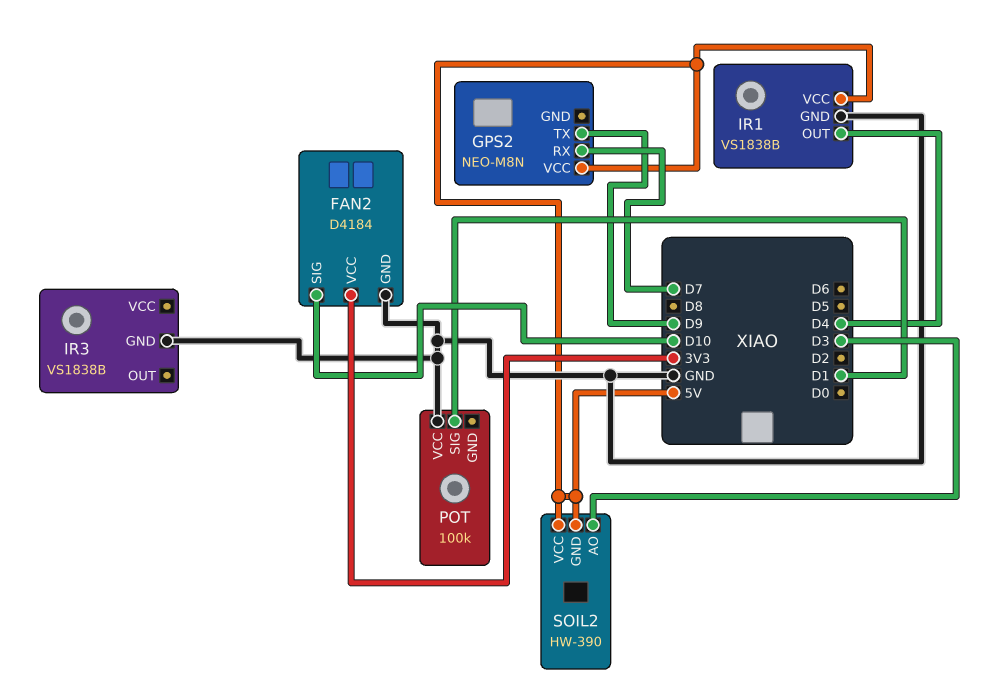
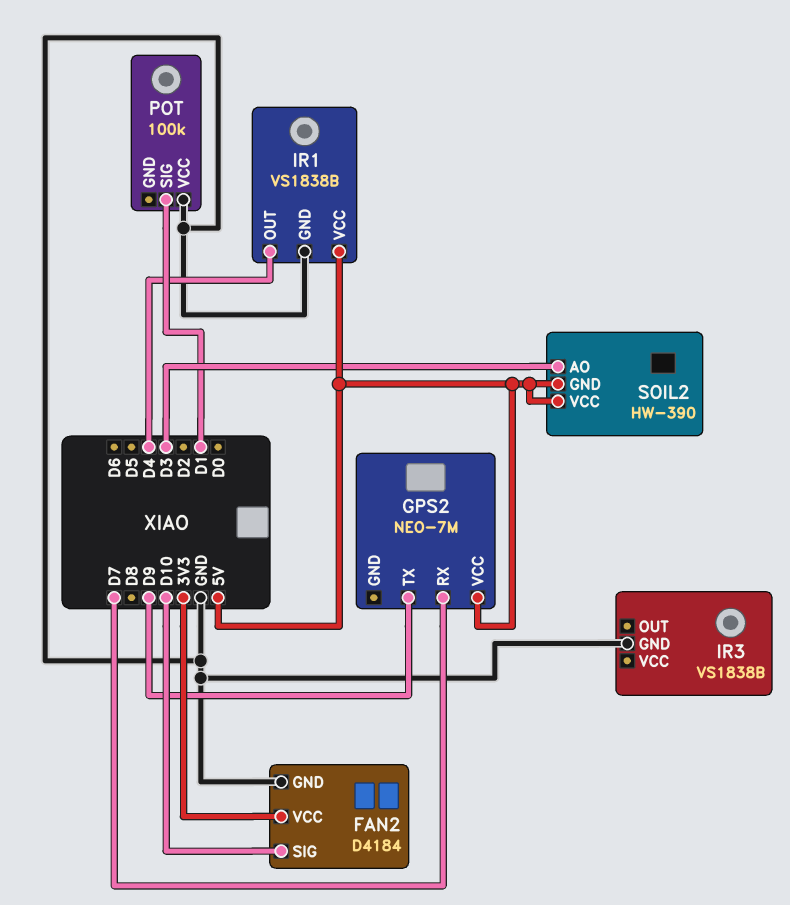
GPS2: NEO-M8N -> NEO-7M

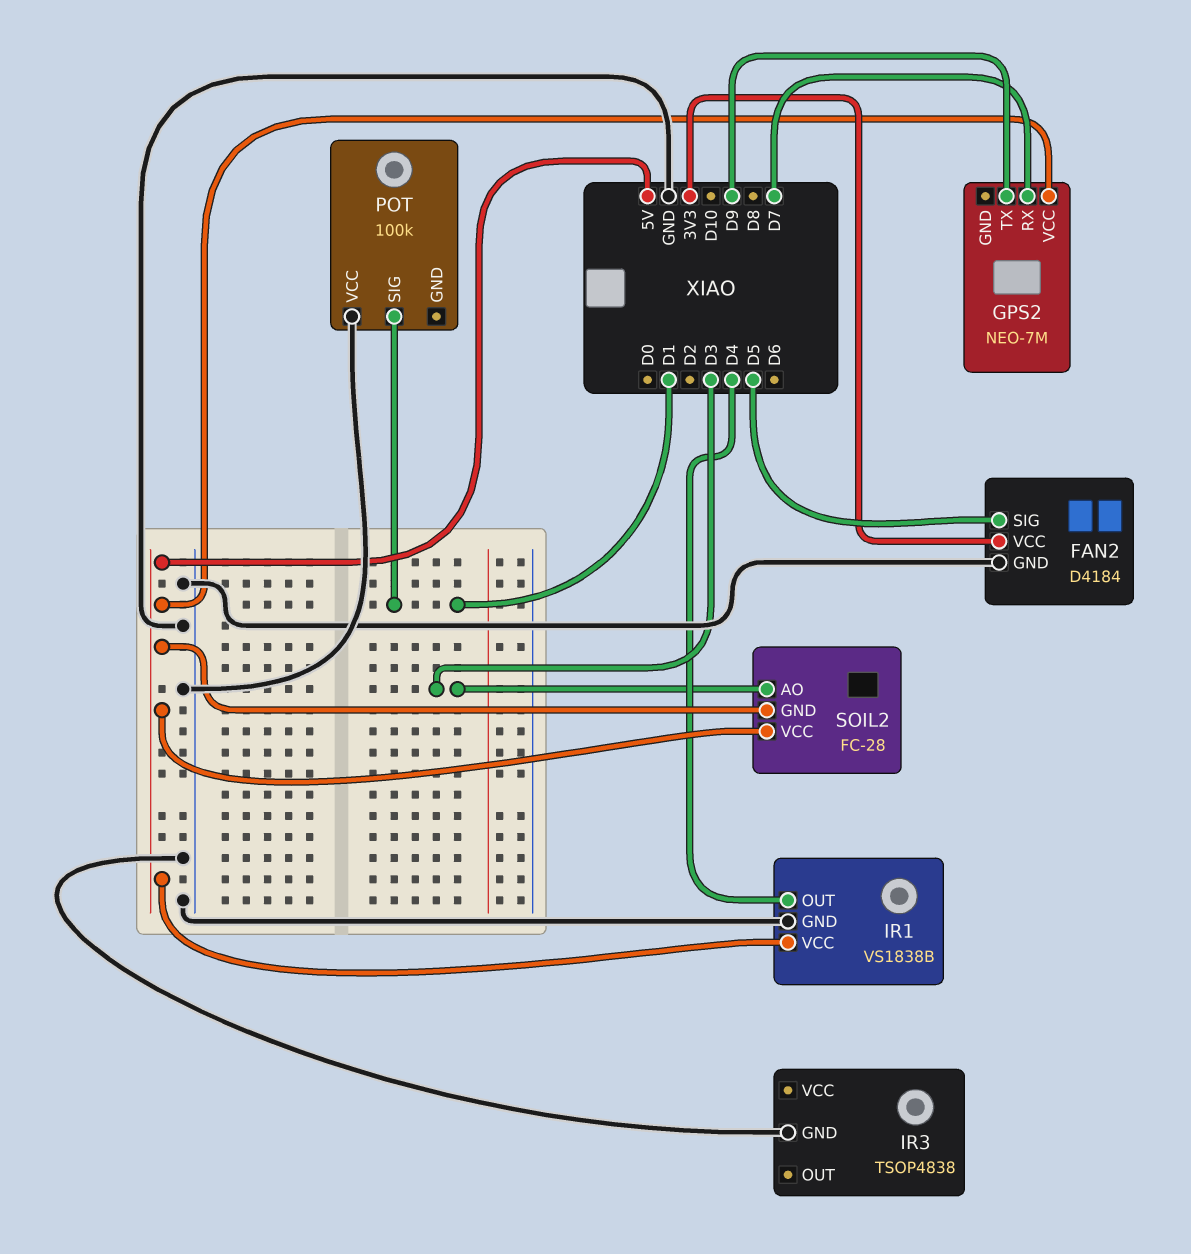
FAN2 pin SIG: D10 -> D5
IR3: VS1838B -> TSOP4838
SOIL2: HW-390 -> FC-28

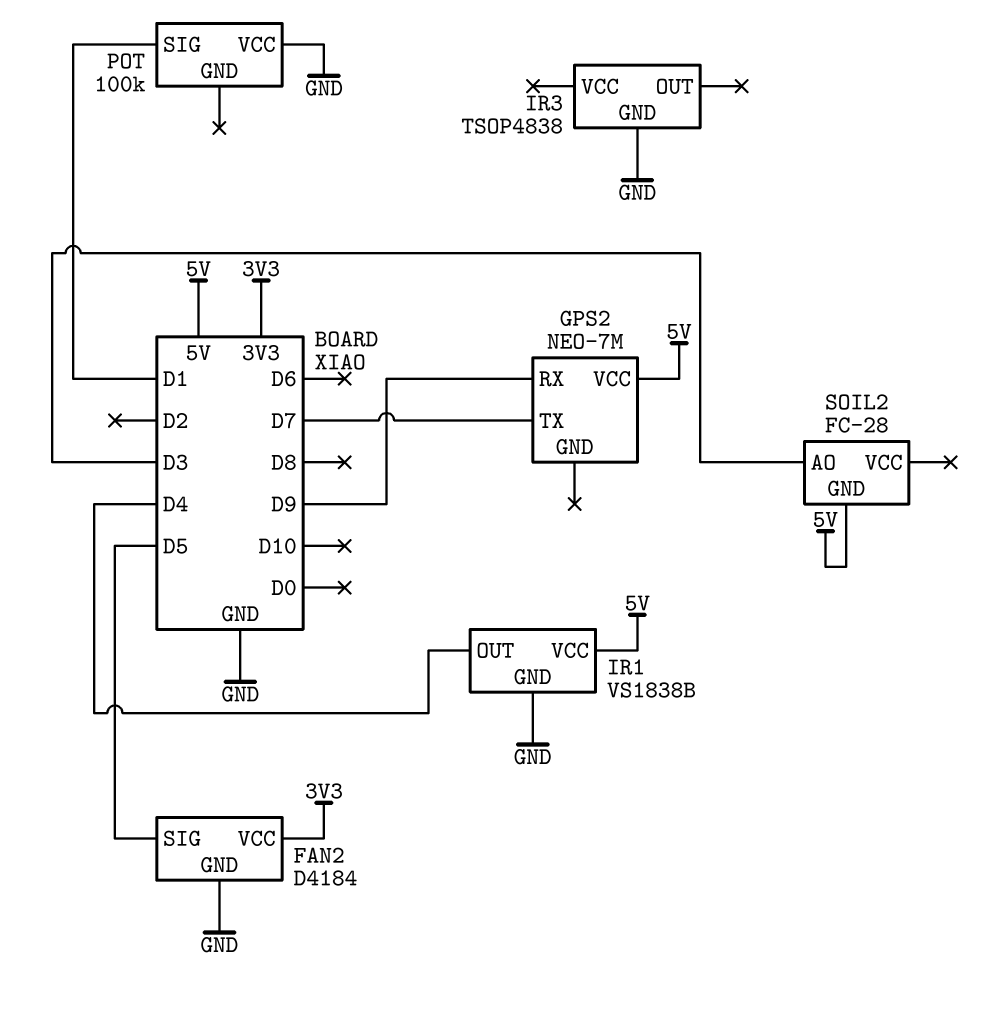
GPS2 pin RX: D7 -> D9
GPS2 pin TX: D9 -> D7
SOIL2 pin VCC: 5V -> none

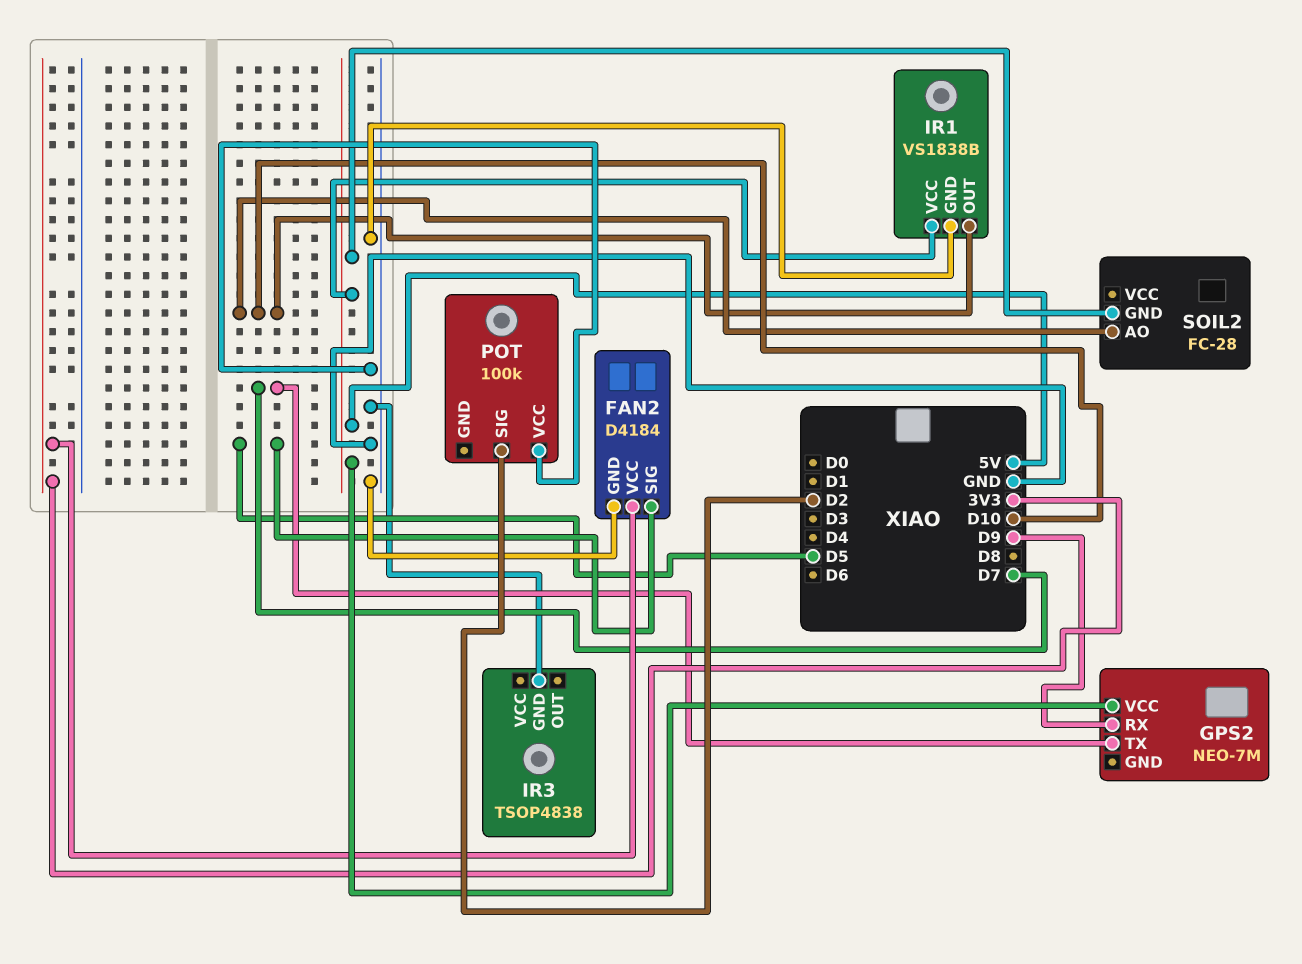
IR1 pin OUT: D4 -> D10
POT pin SIG: D1 -> D2
SOIL2 pin AO: D3 -> D10

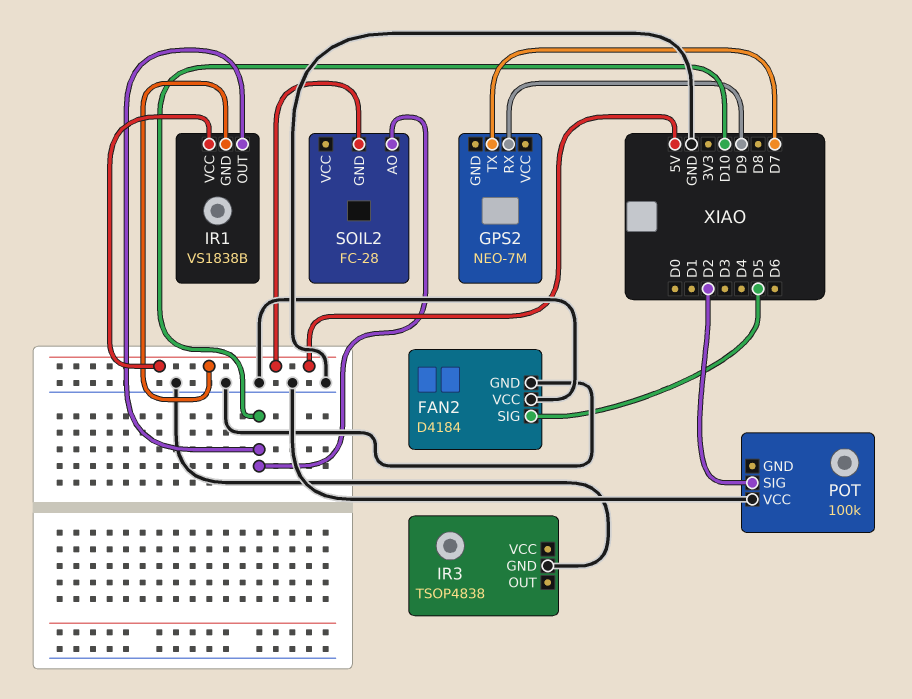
FAN2 pin VCC: 3V3 -> GND
GPS2 pin VCC: 5V -> none
IR1 pin GND: GND -> 5V

